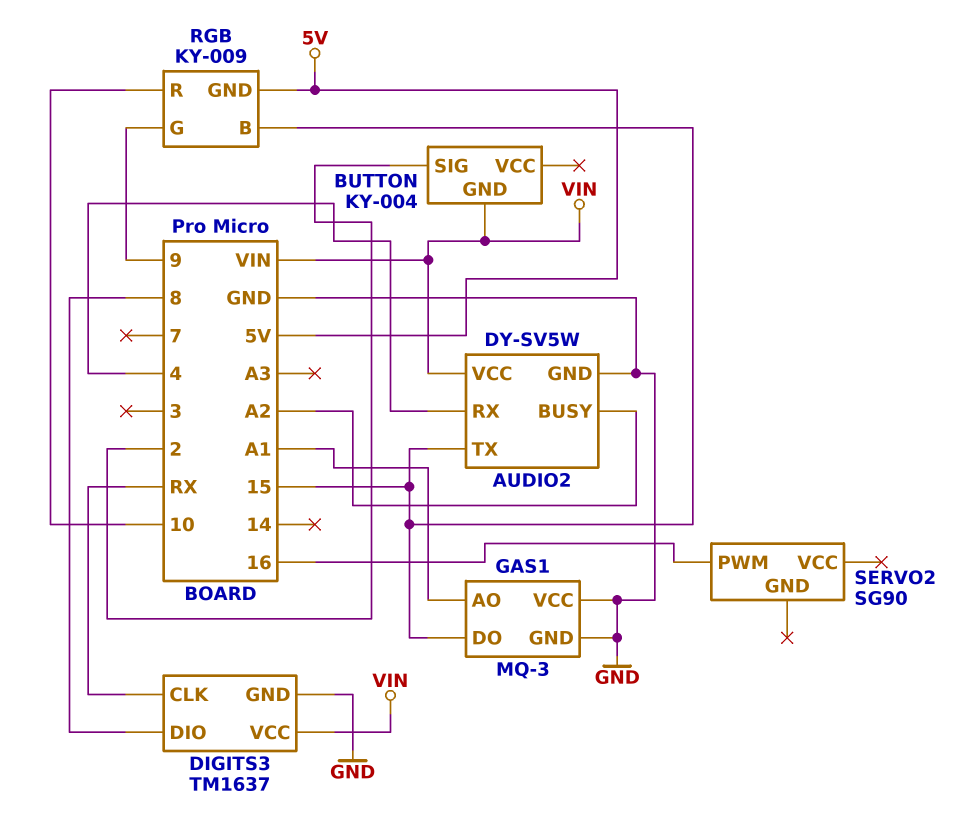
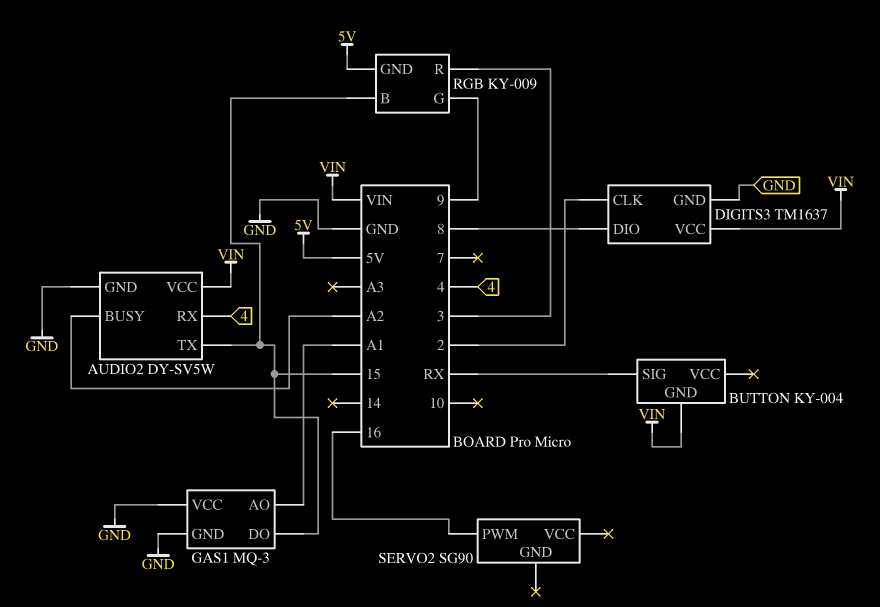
BUTTON pin SIG: 2 -> RX
DIGITS3 pin CLK: RX -> 2
RGB pin R: 10 -> 3

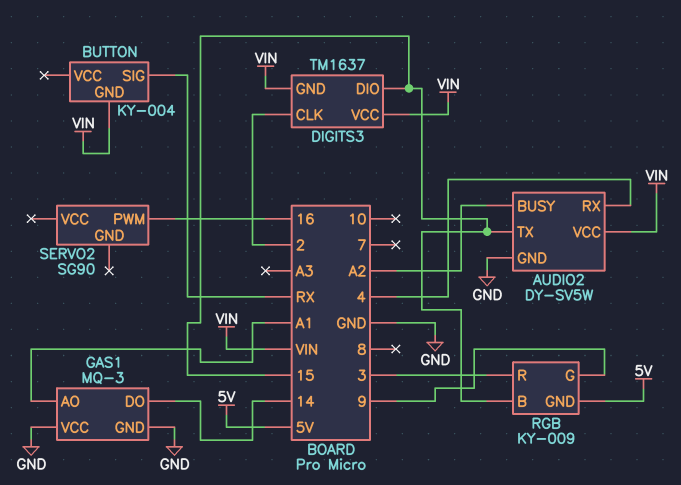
DIGITS3 pin DIO: 8 -> 15
DIGITS3 pin GND: GND -> VIN
GAS1 pin DO: 15 -> 14

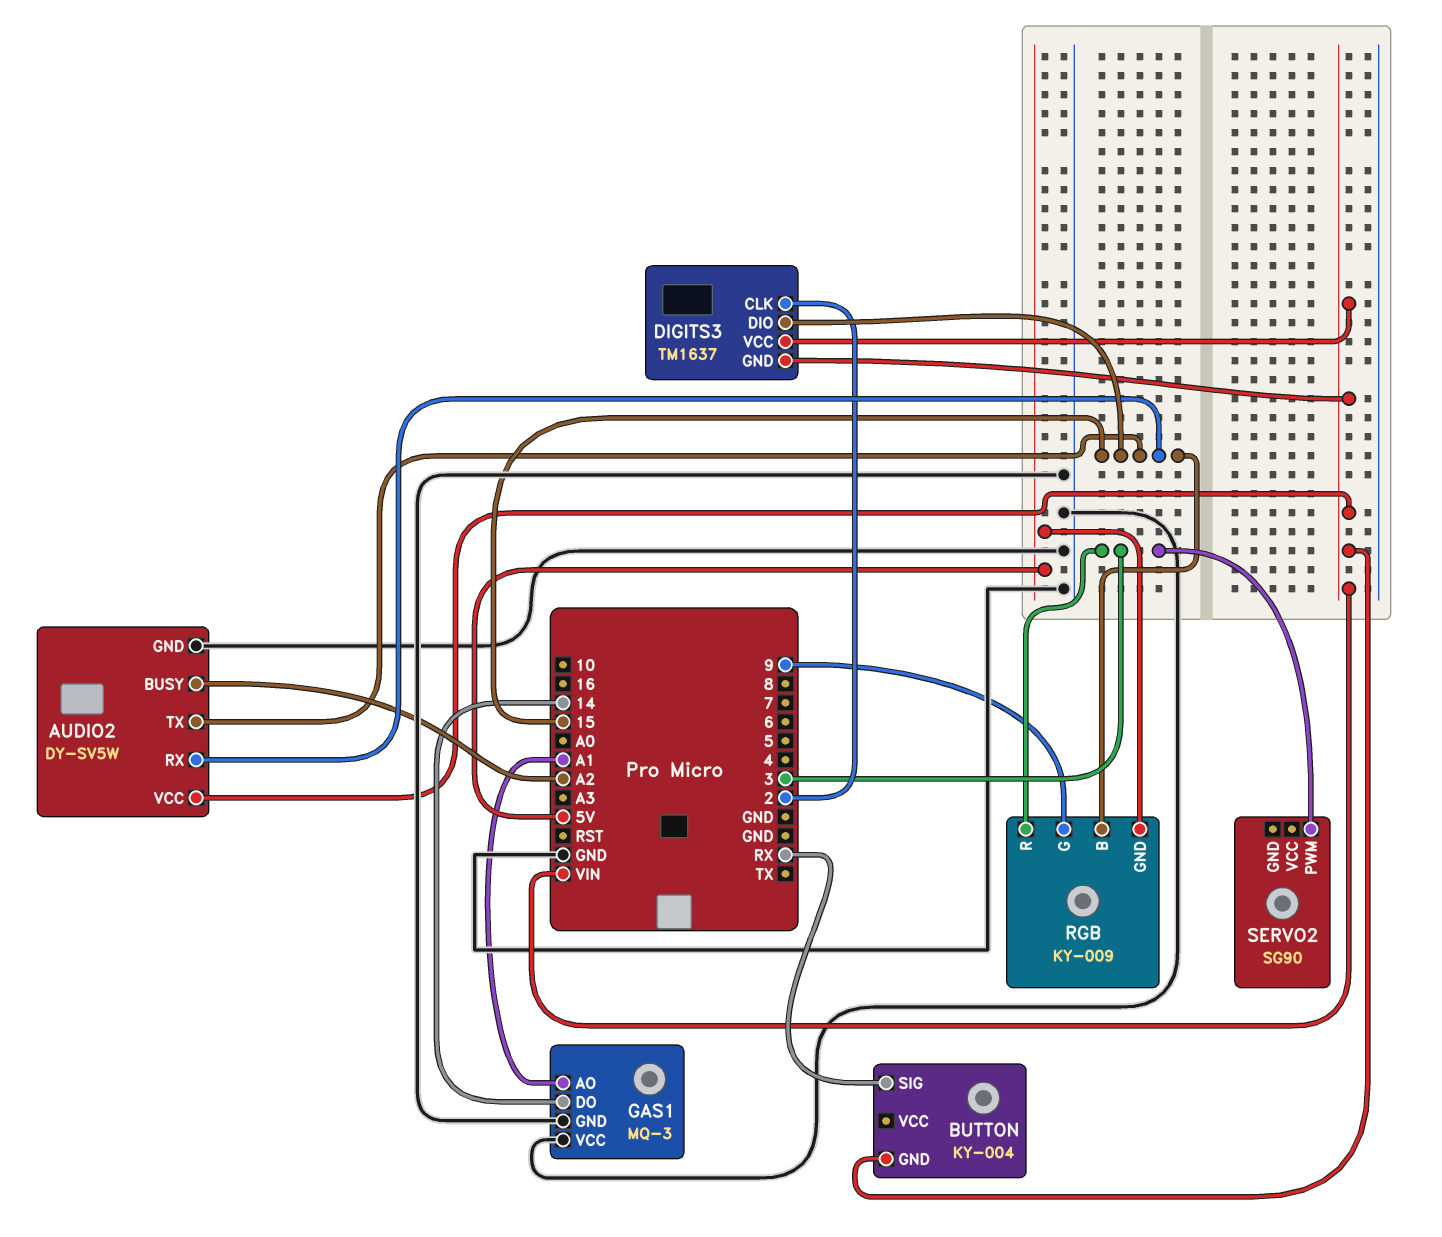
AUDIO2 pin RX: 4 -> 15
SERVO2 pin PWM: 16 -> 3

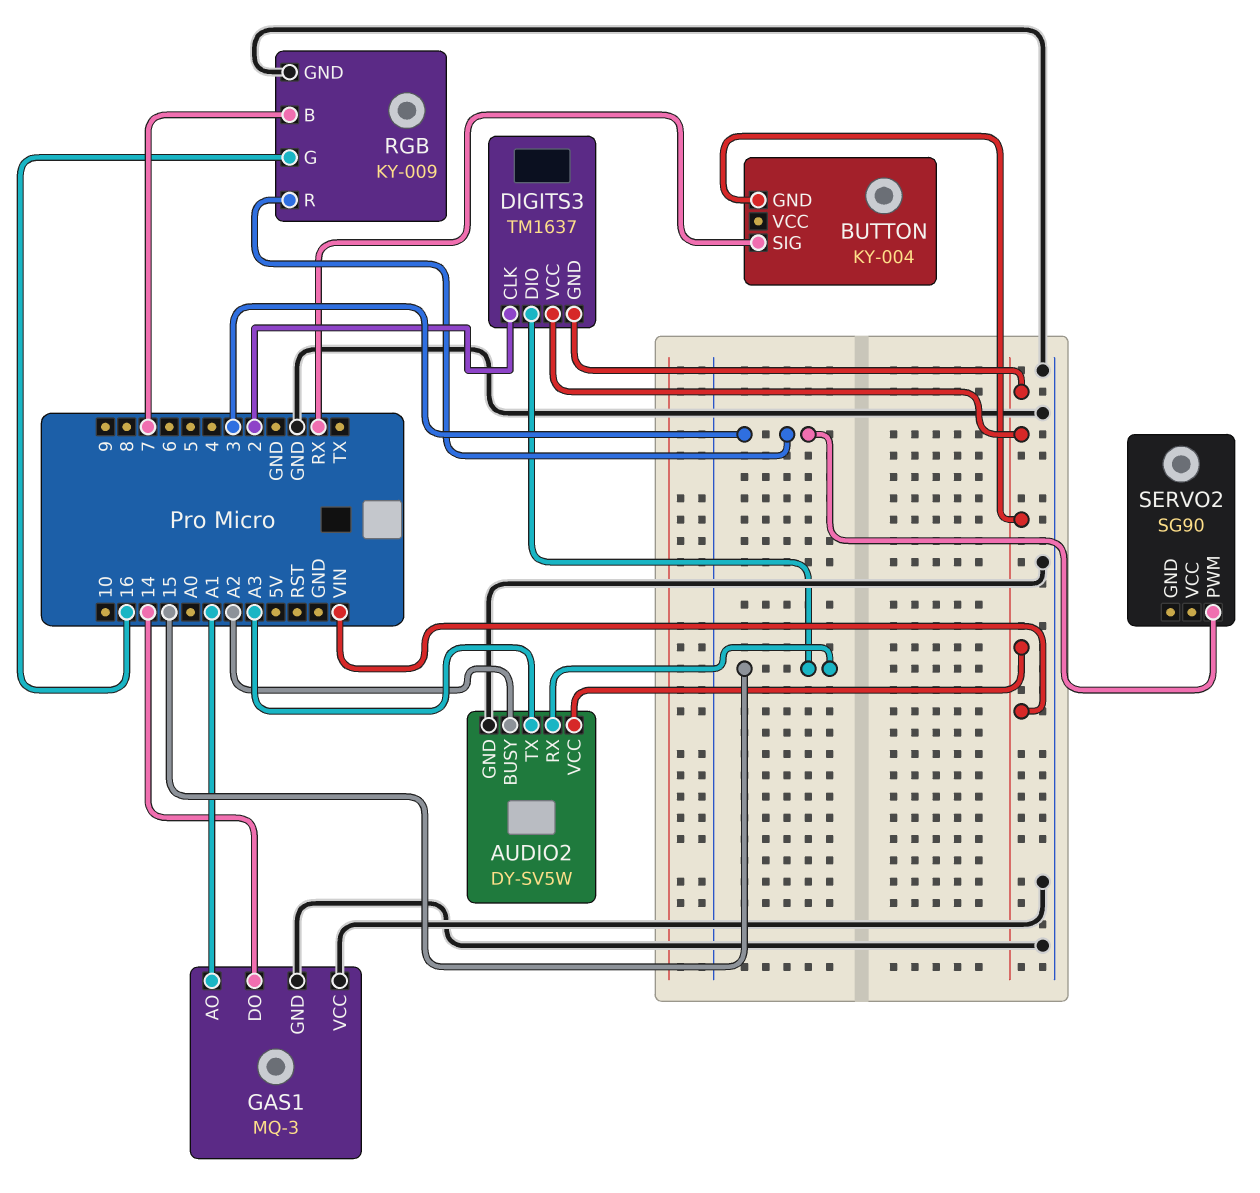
AUDIO2 pin TX: 15 -> A3
RGB pin B: 15 -> 7
RGB pin G: 9 -> 16
RGB pin GND: 5V -> GND

